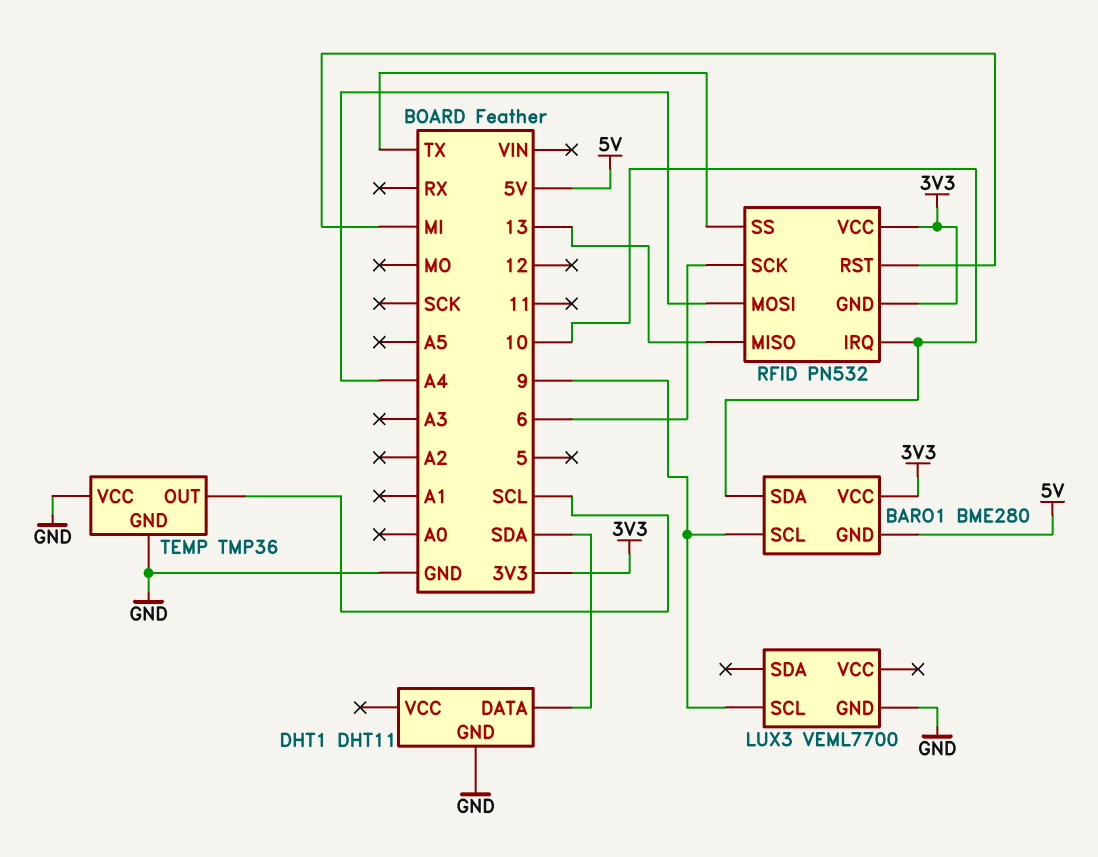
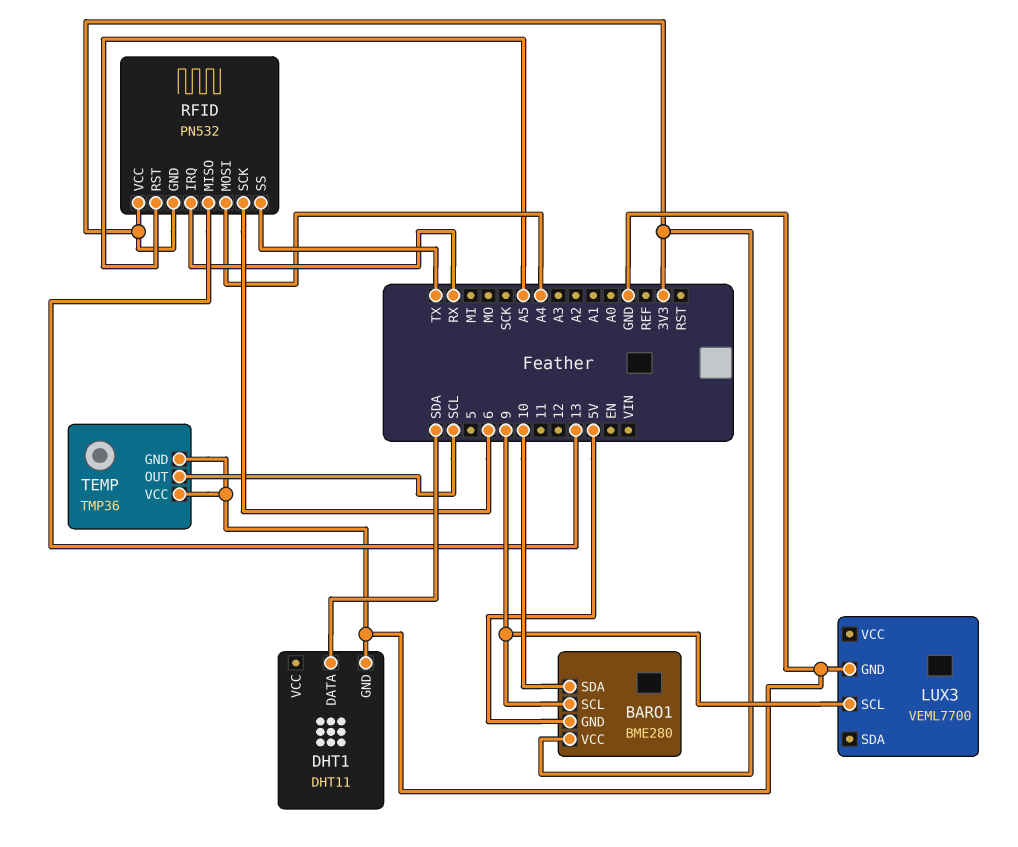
RFID pin IRQ: 10 -> RX
RFID pin RST: MI -> A5

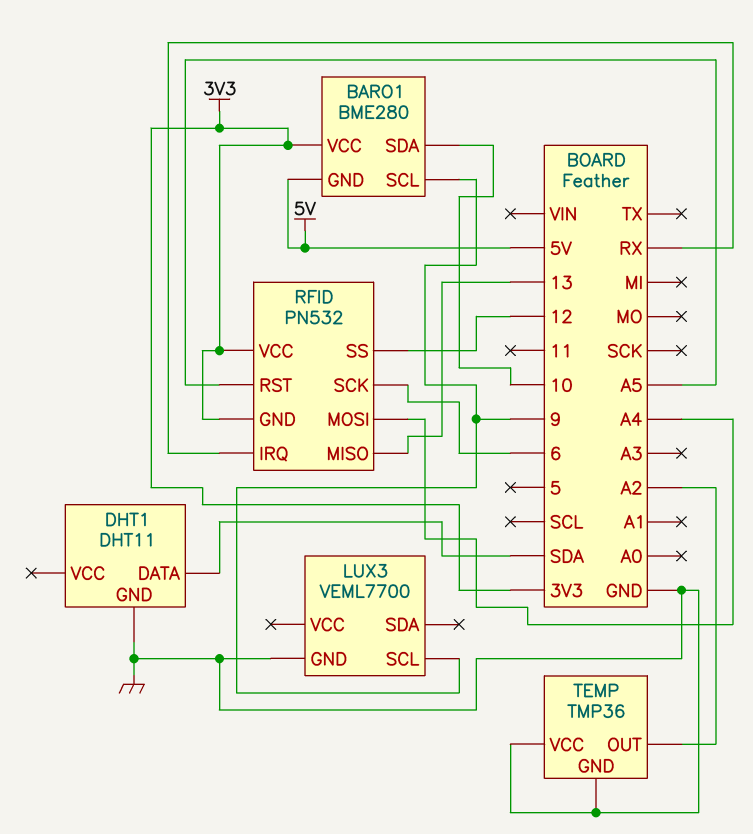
RFID pin SS: TX -> 12
TEMP pin OUT: SCL -> A2

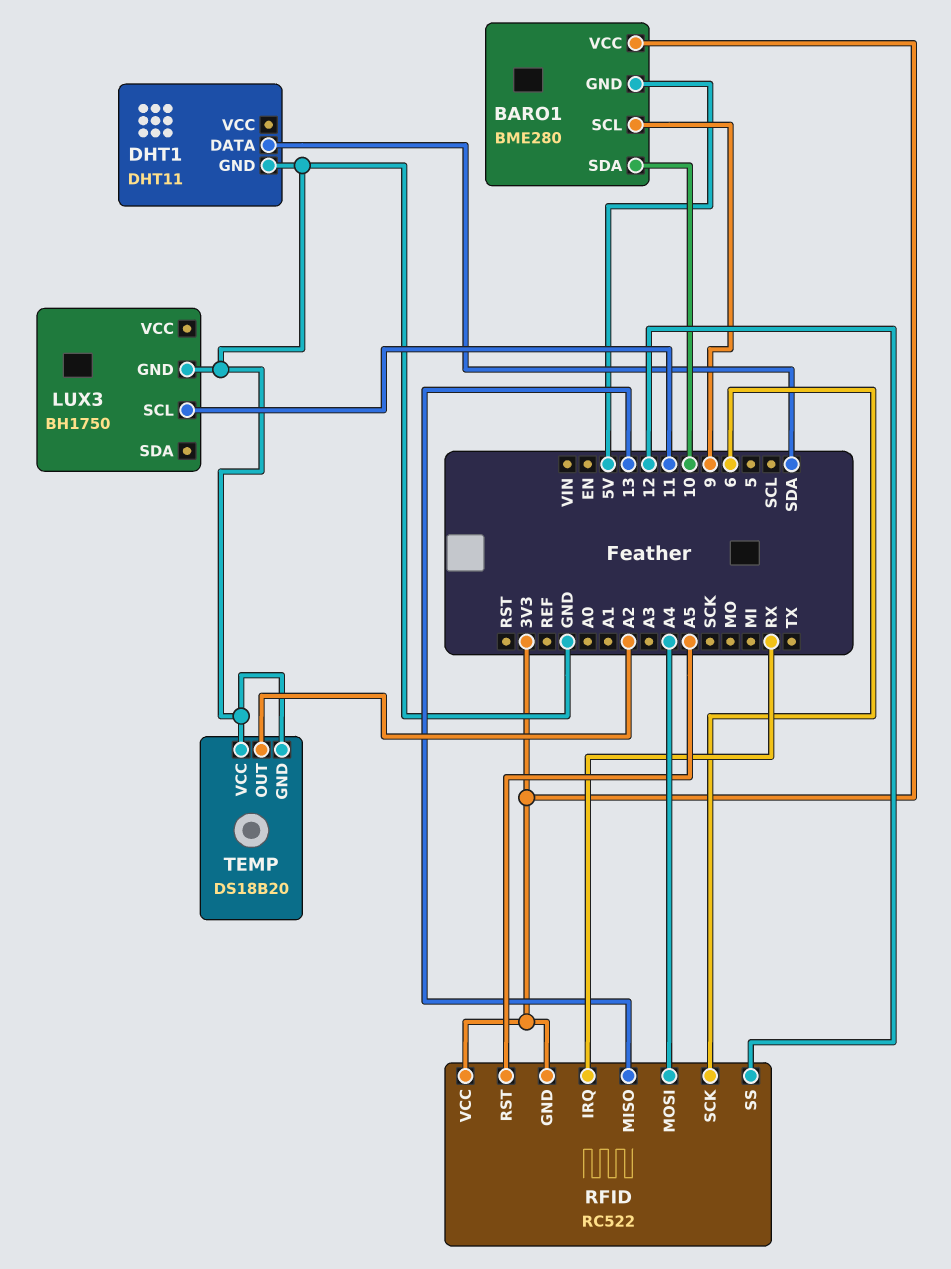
LUX3: VEML7700 -> BH1750
LUX3 pin SCL: 9 -> 11
RFID: PN532 -> RC522
TEMP: TMP36 -> DS18B20

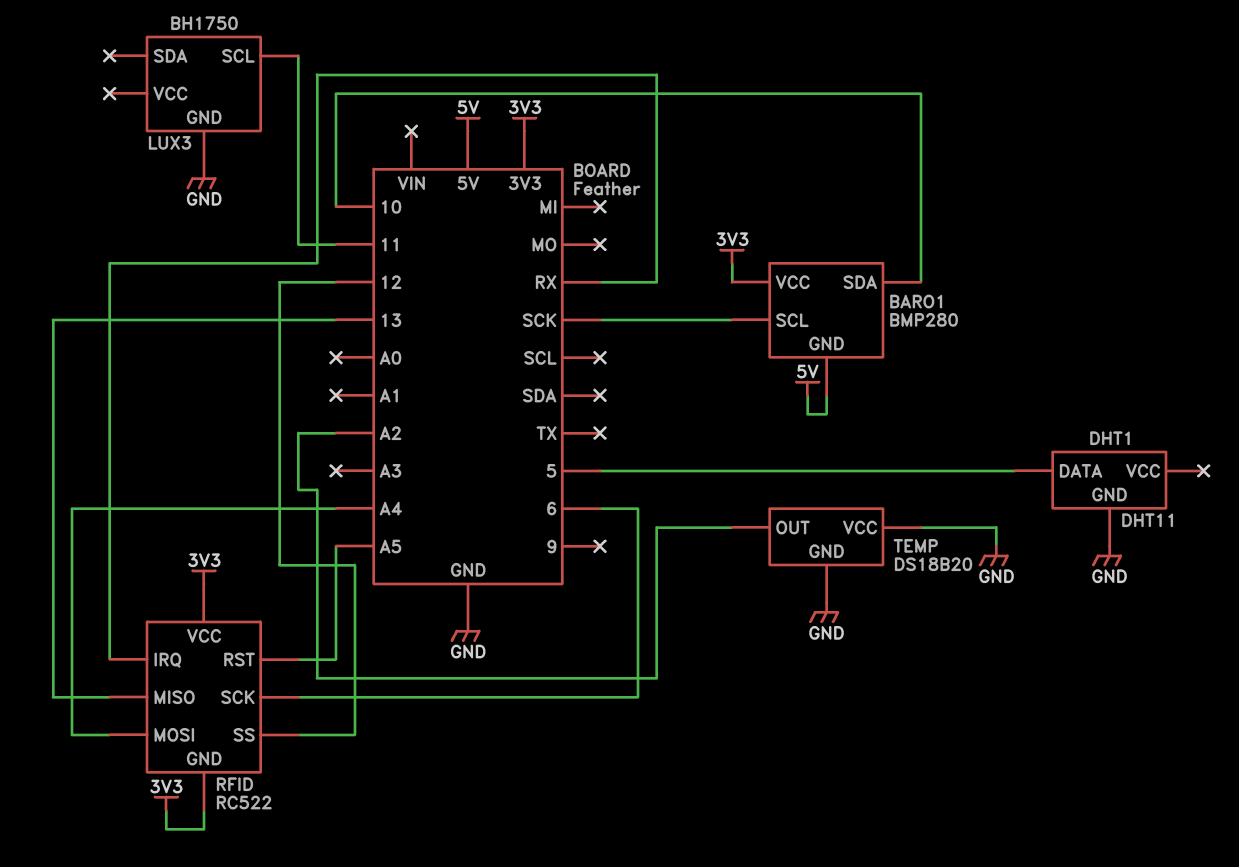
BARO1: BME280 -> BMP280
BARO1 pin SCL: 9 -> SCK
DHT1 pin DATA: SDA -> 5

